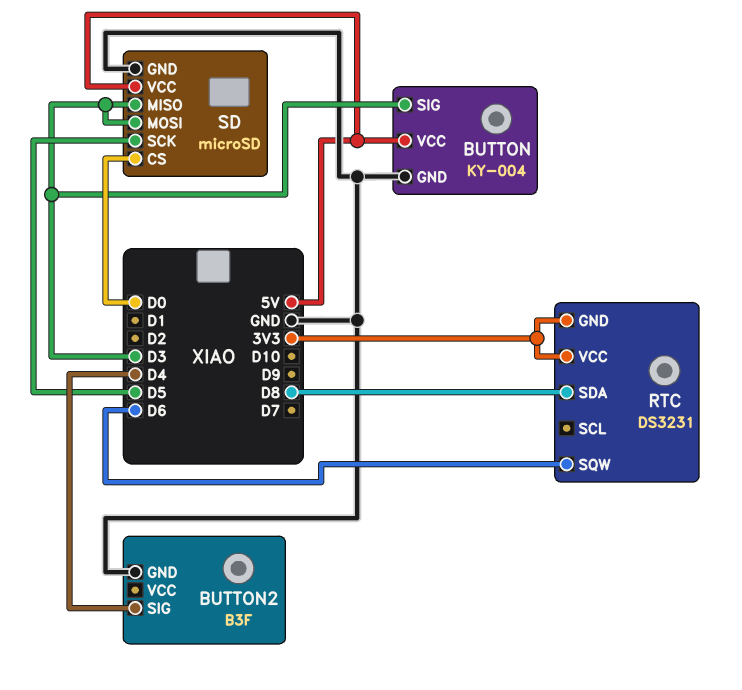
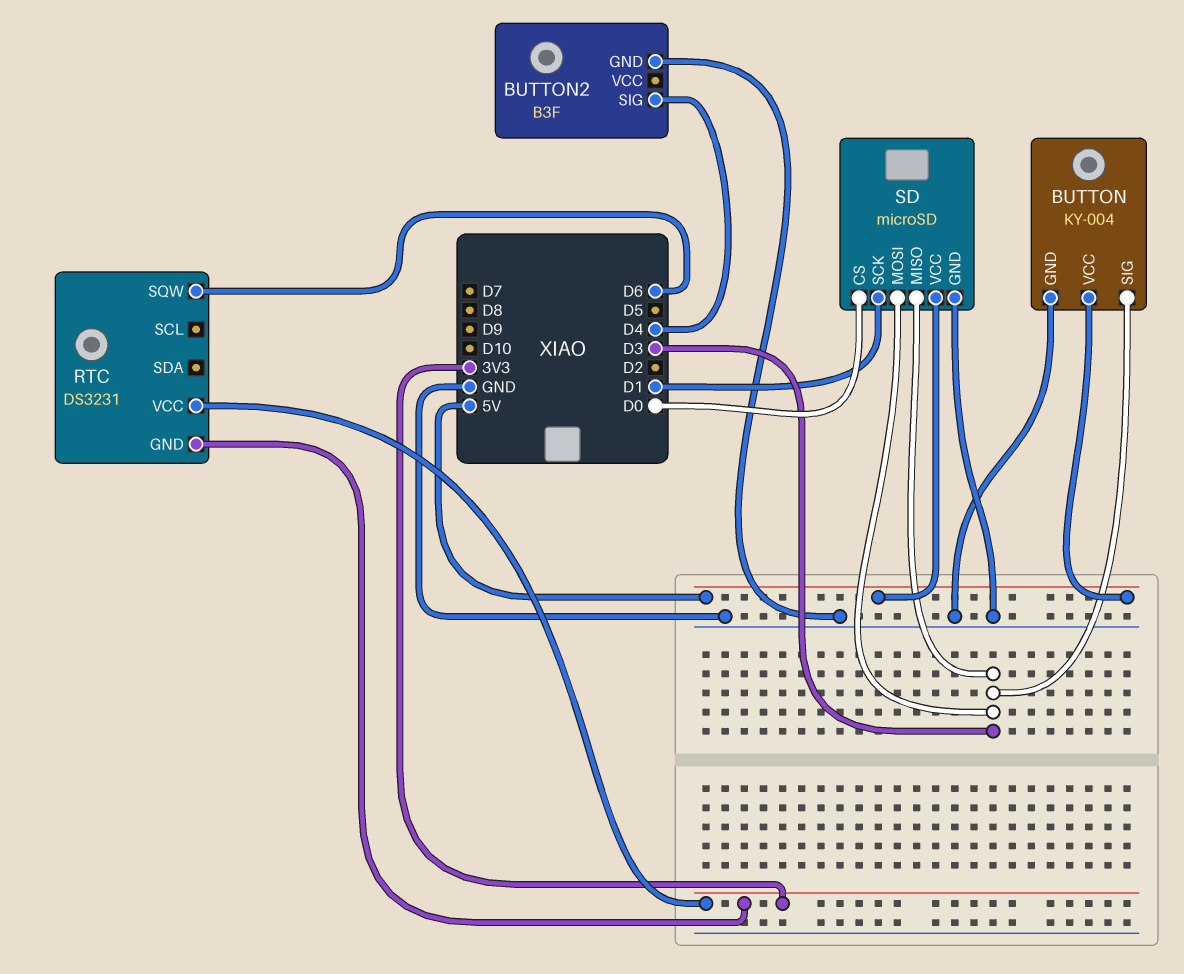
RTC pin SDA: D8 -> none
SD pin SCK: D5 -> D1

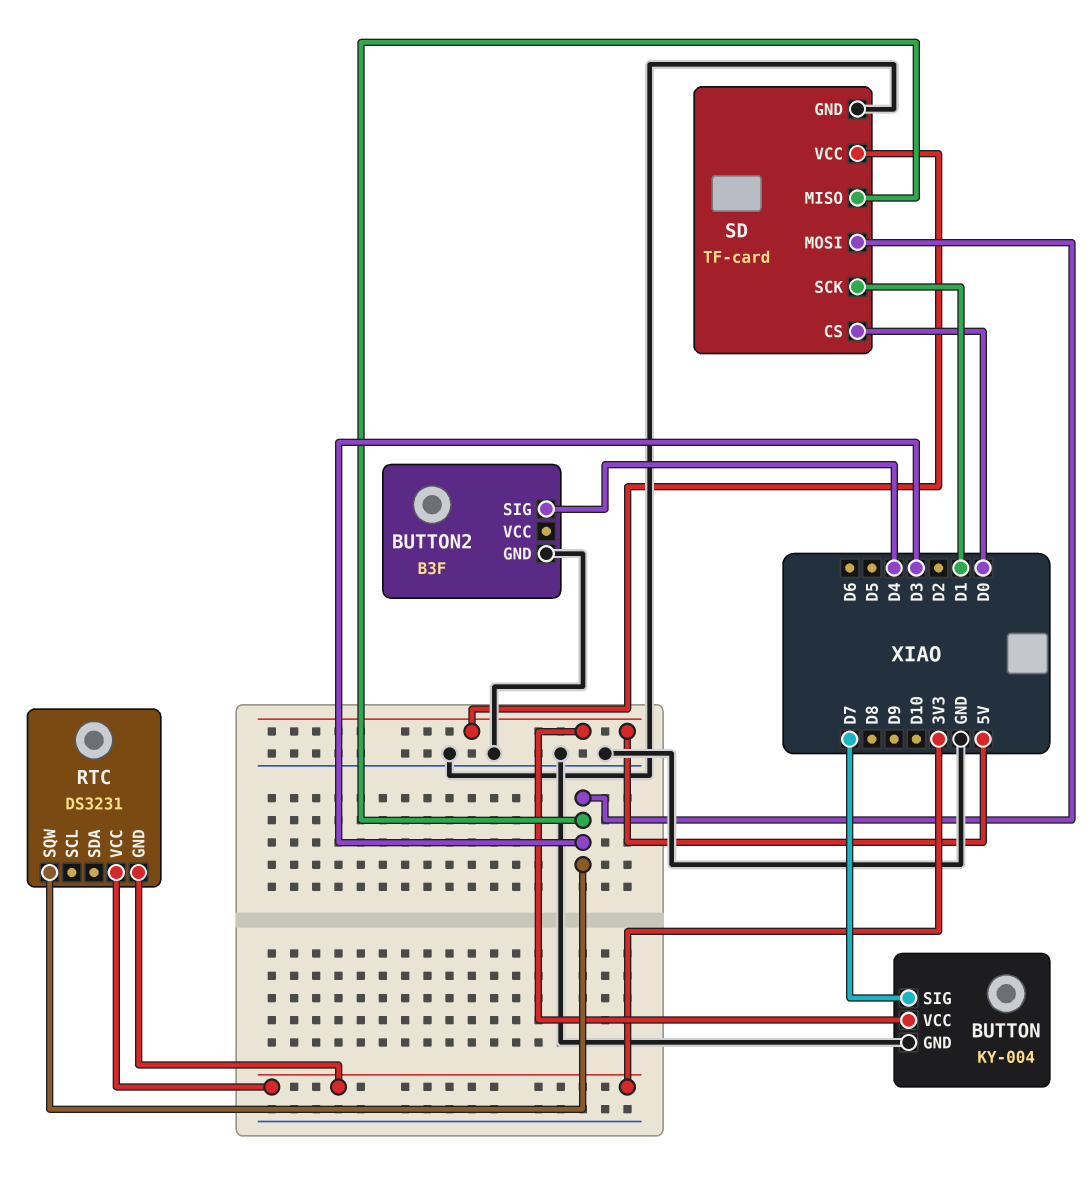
BUTTON pin SIG: D3 -> D7
RTC pin SQW: D6 -> D3
SD: microSD -> TF-card

